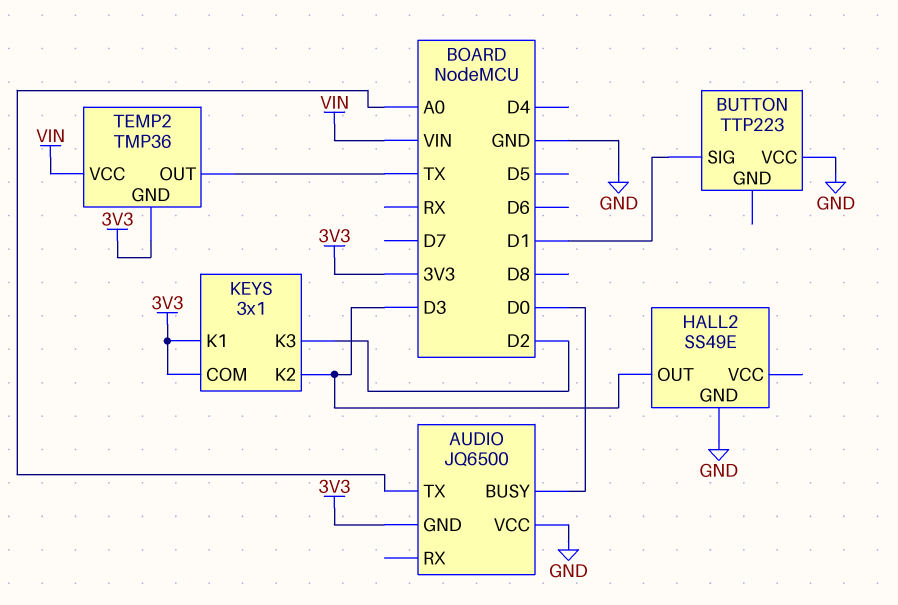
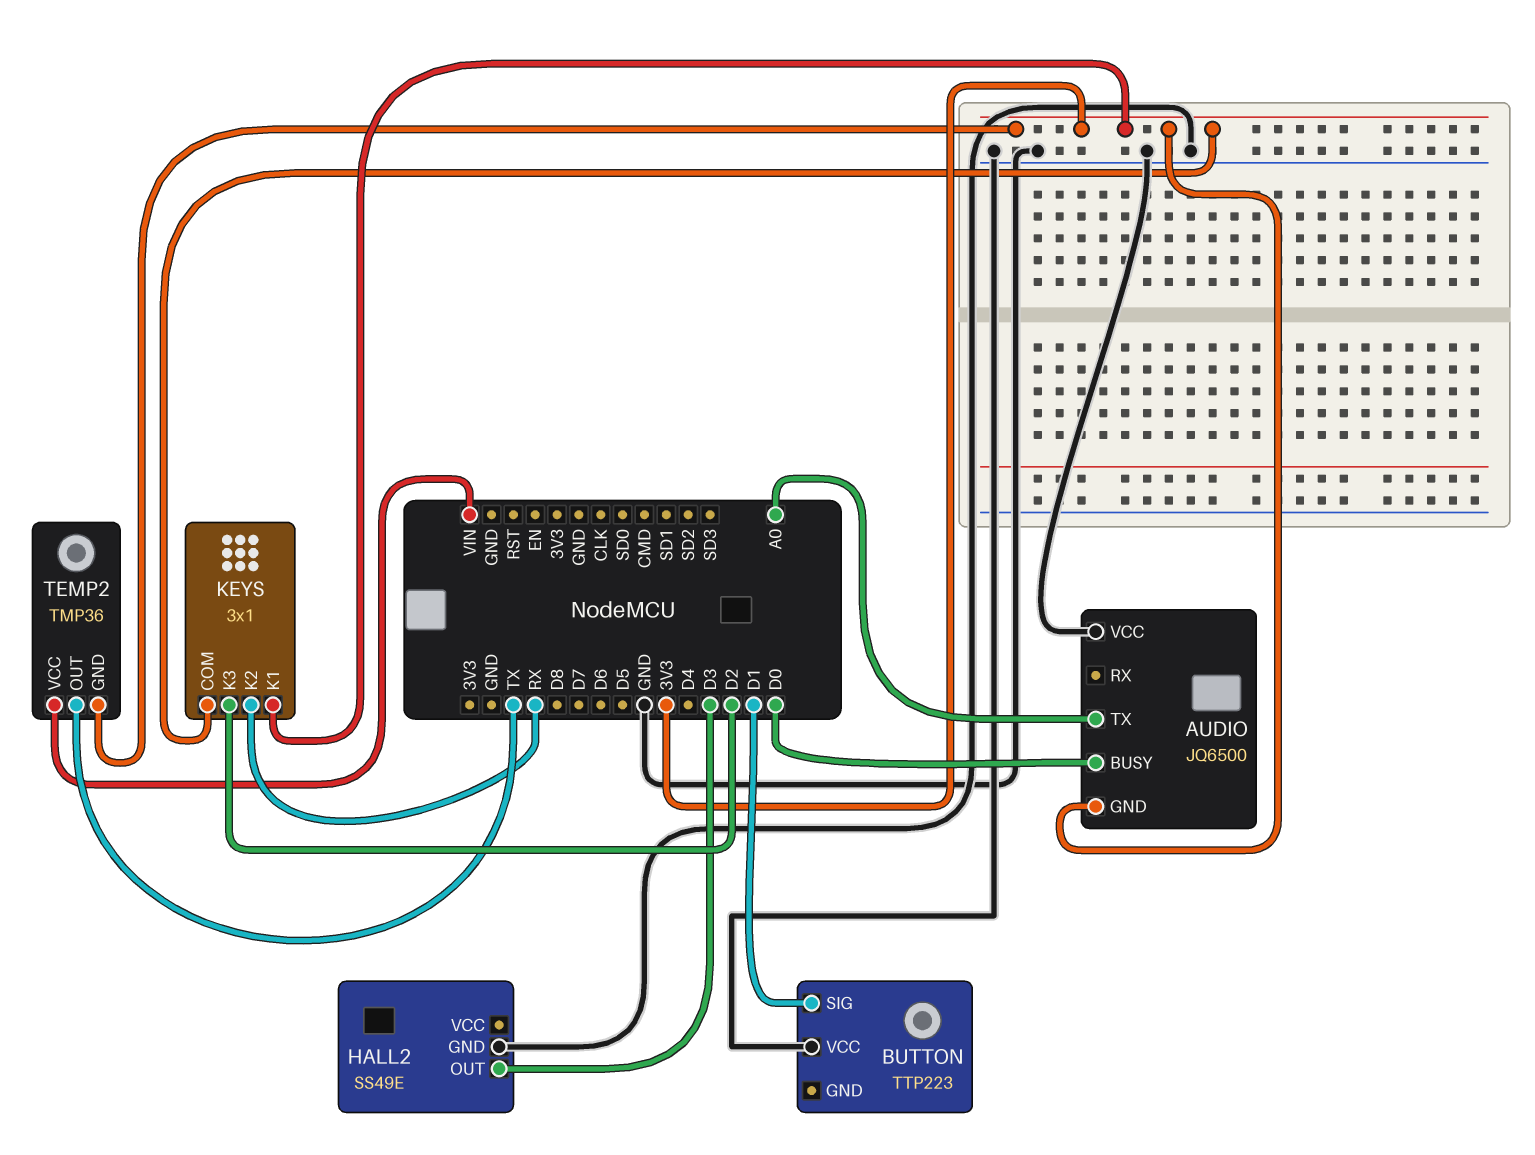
KEYS pin K2: D3 -> RX

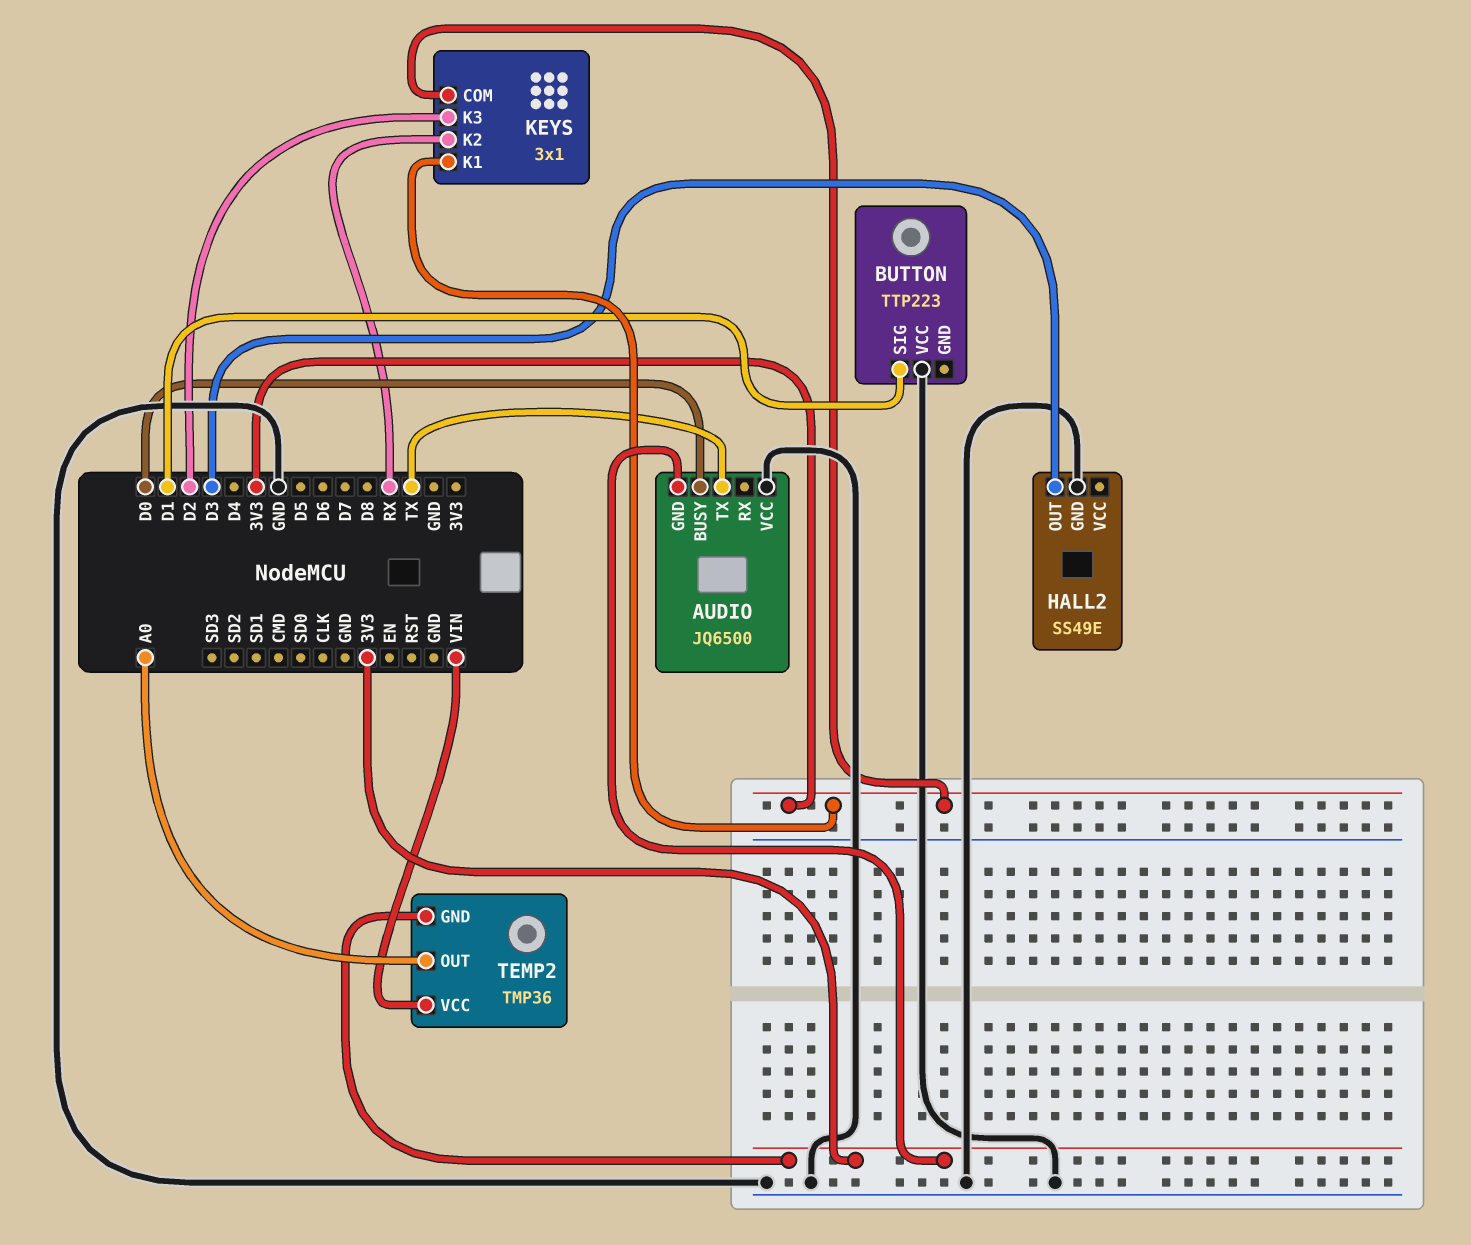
AUDIO pin TX: A0 -> TX
TEMP2 pin OUT: TX -> A0

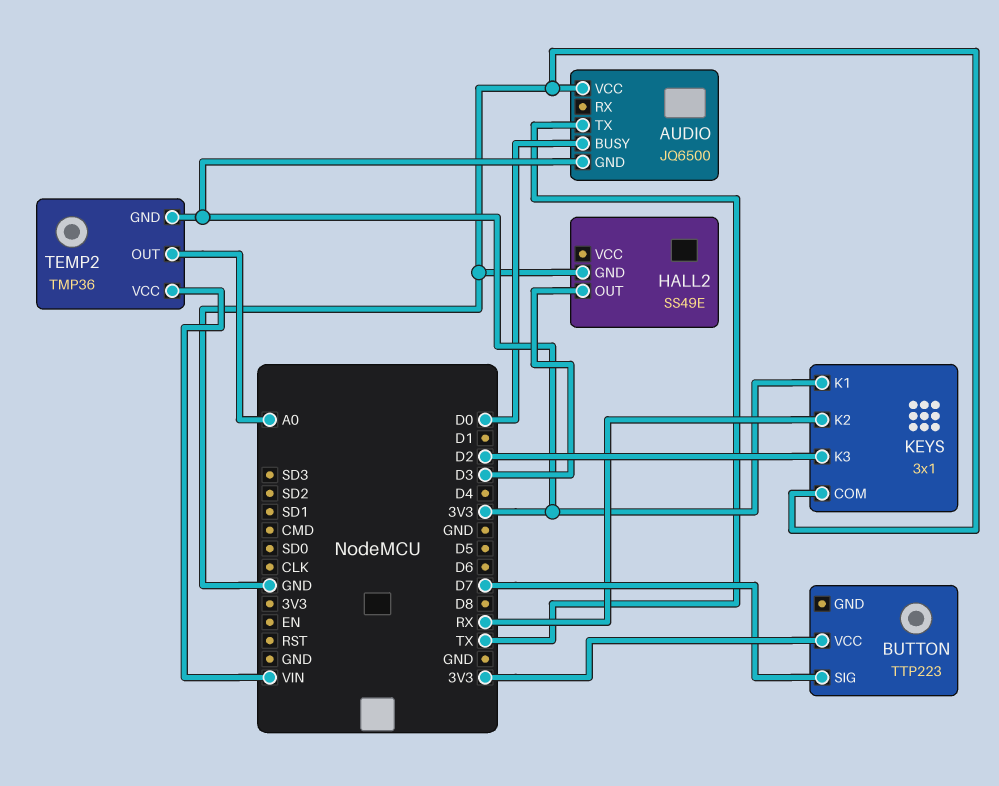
BUTTON pin SIG: D1 -> D7
BUTTON pin VCC: GND -> 3V3
KEYS pin COM: 3V3 -> GND

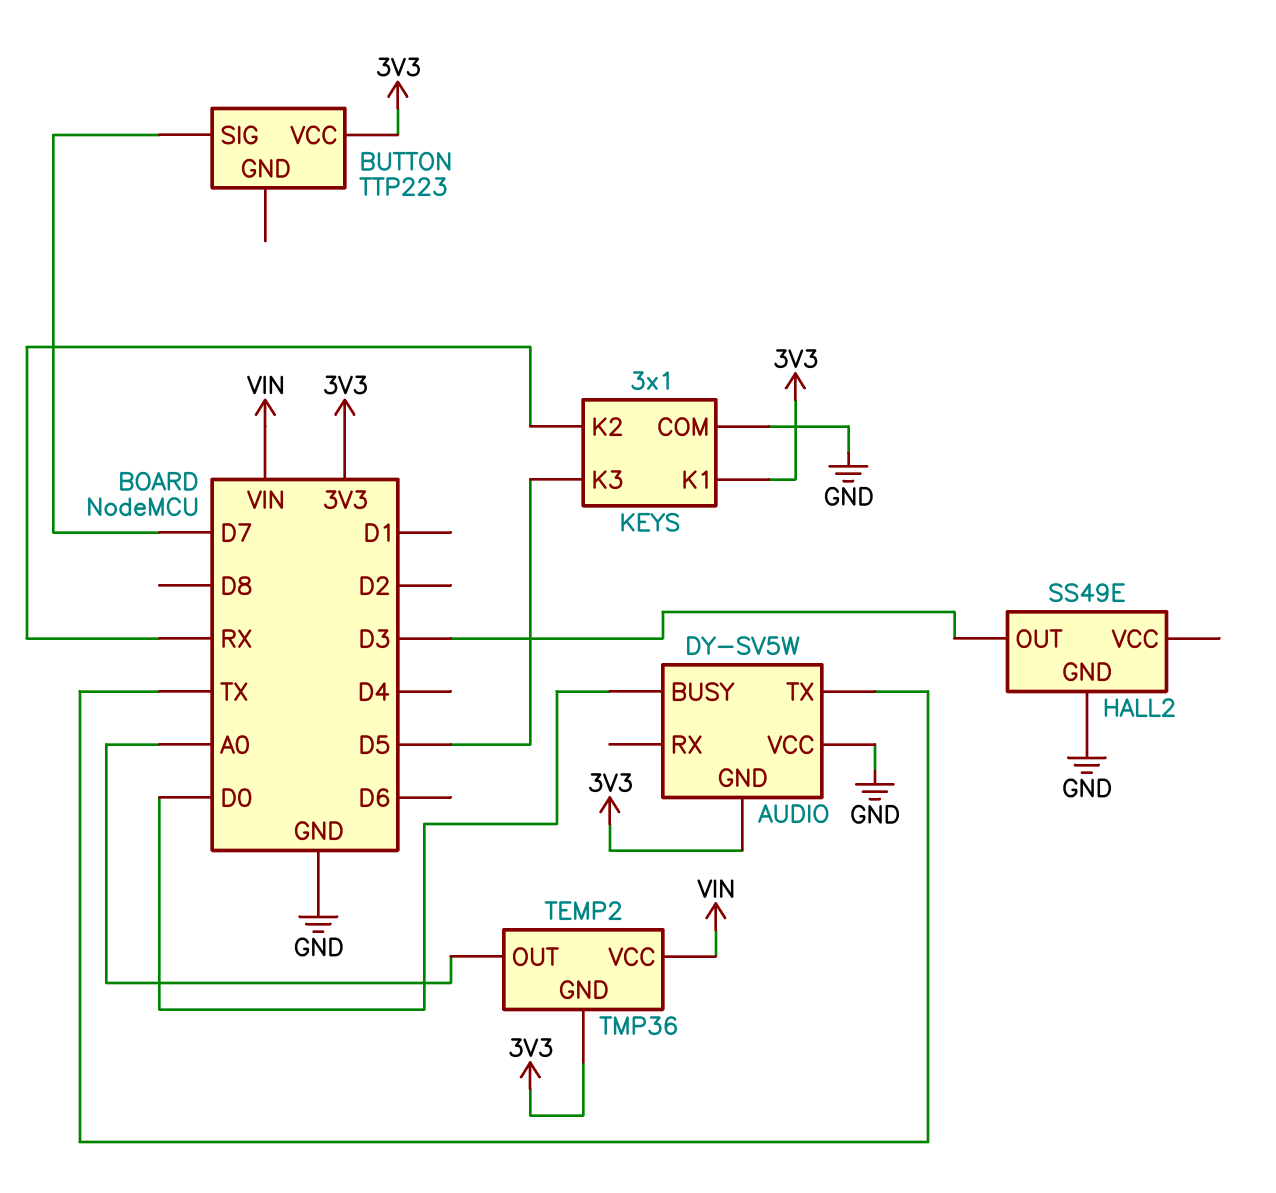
AUDIO: JQ6500 -> DY-SV5W
KEYS pin K3: D2 -> D5

